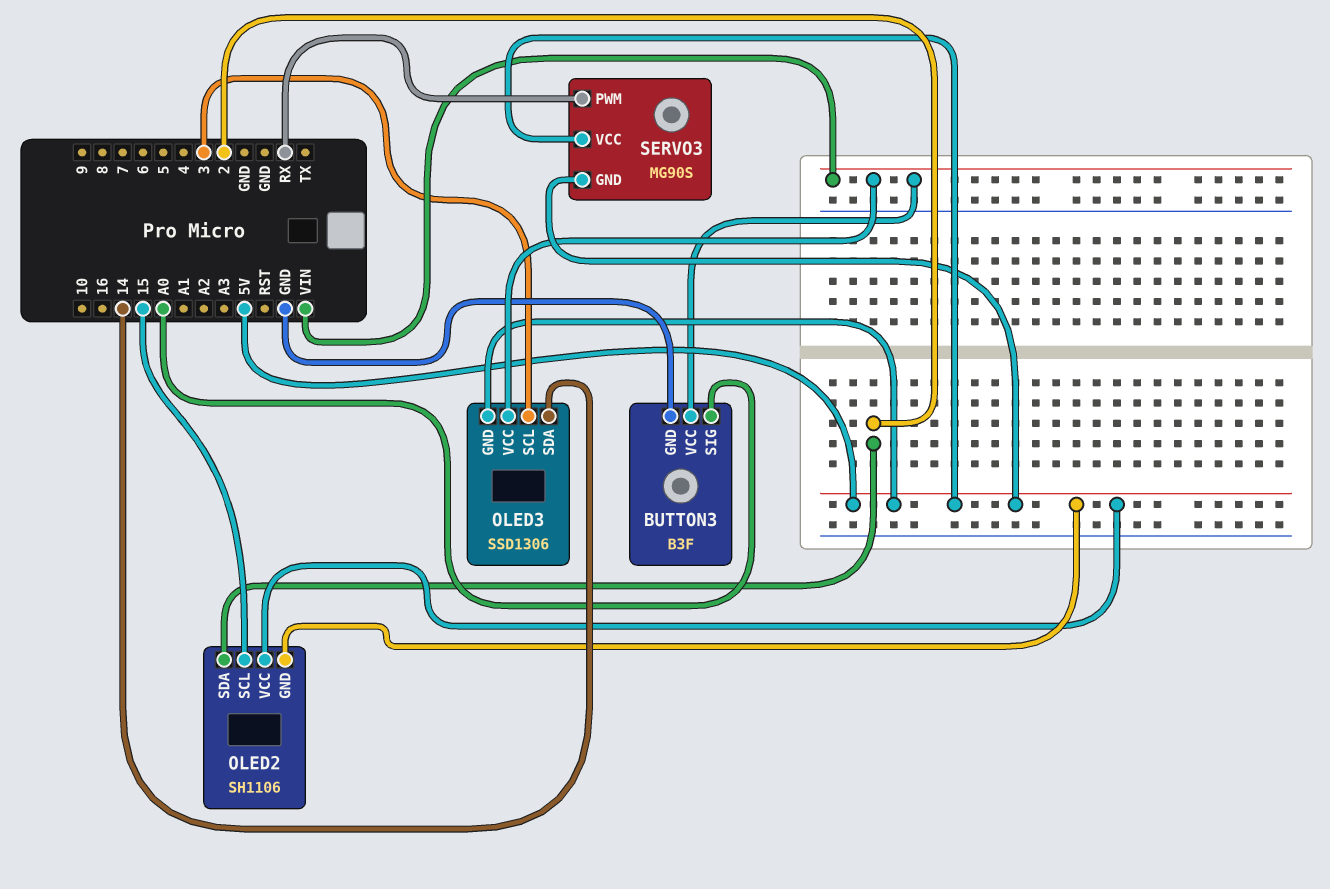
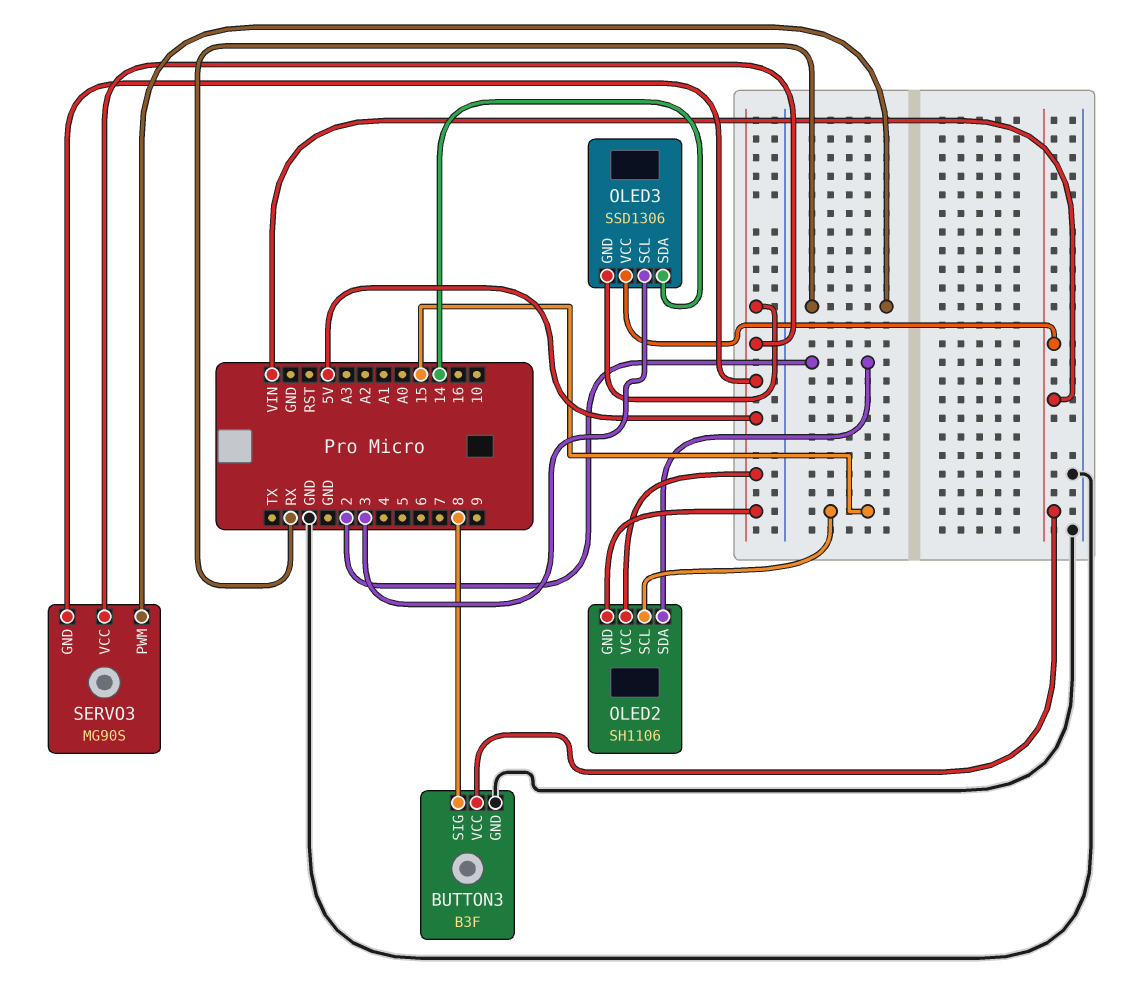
BUTTON3 pin SIG: A0 -> 8

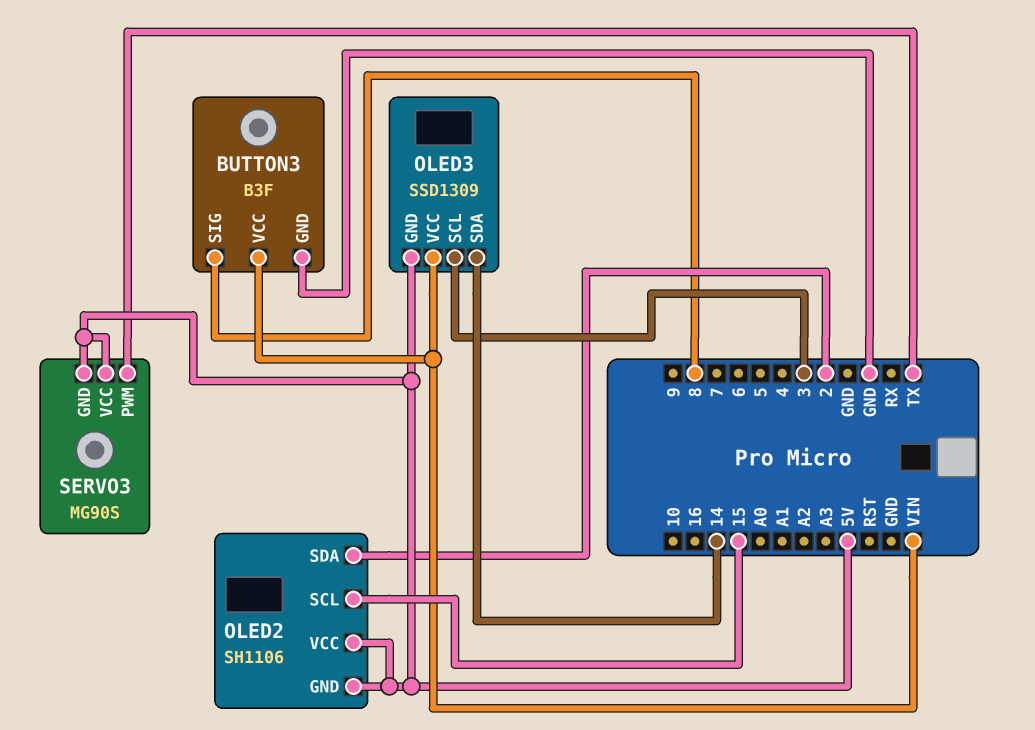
OLED3: SSD1306 -> SSD1309
SERVO3 pin PWM: RX -> TX

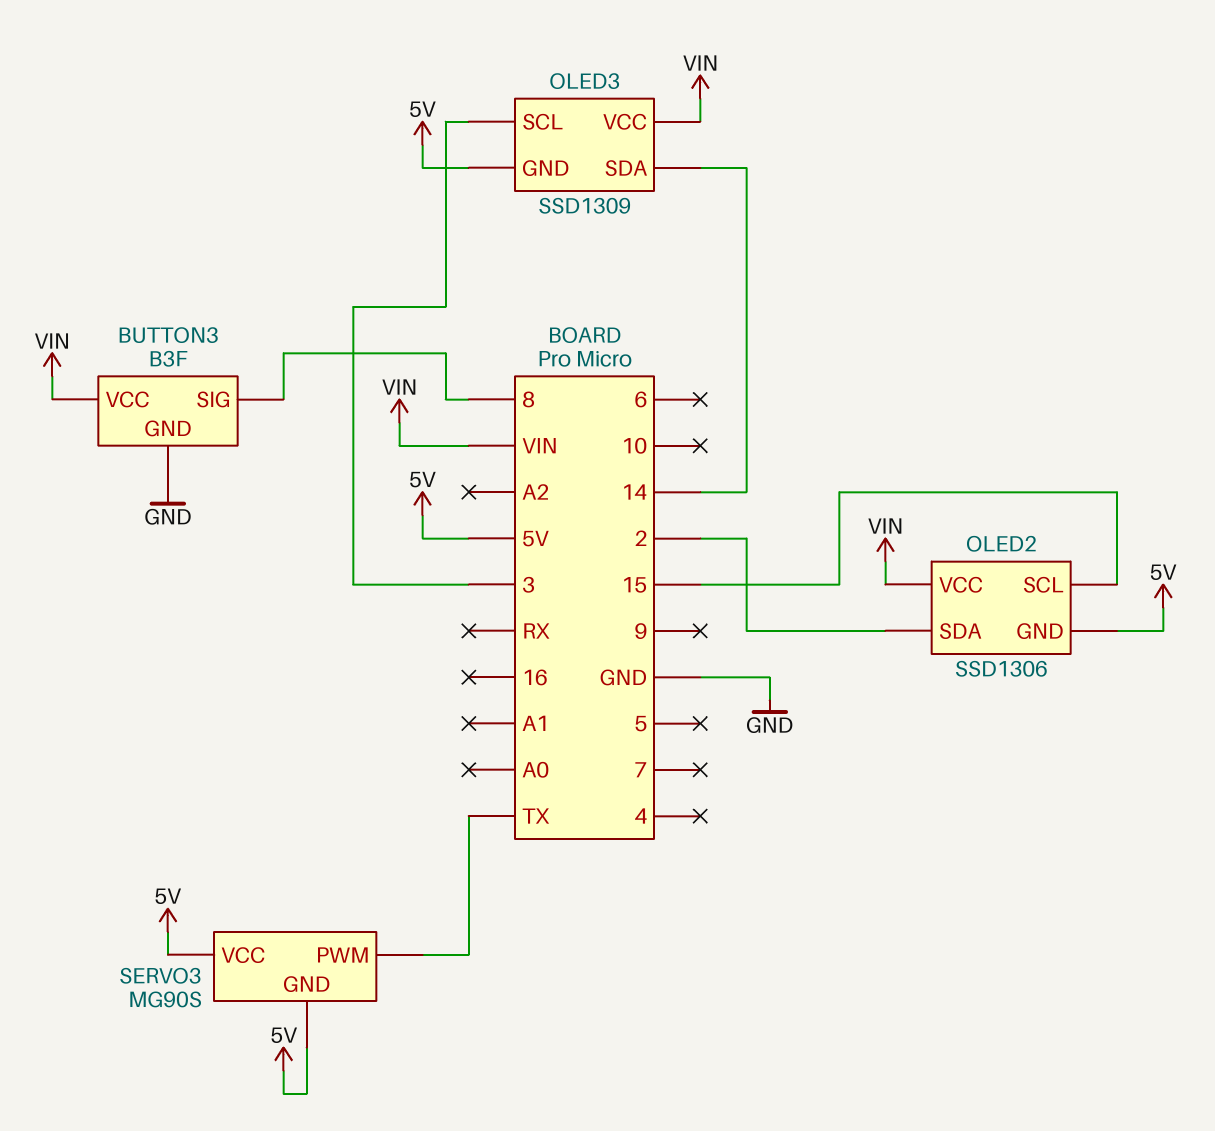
OLED2: SH1106 -> SSD1306
OLED2 pin VCC: 5V -> VIN

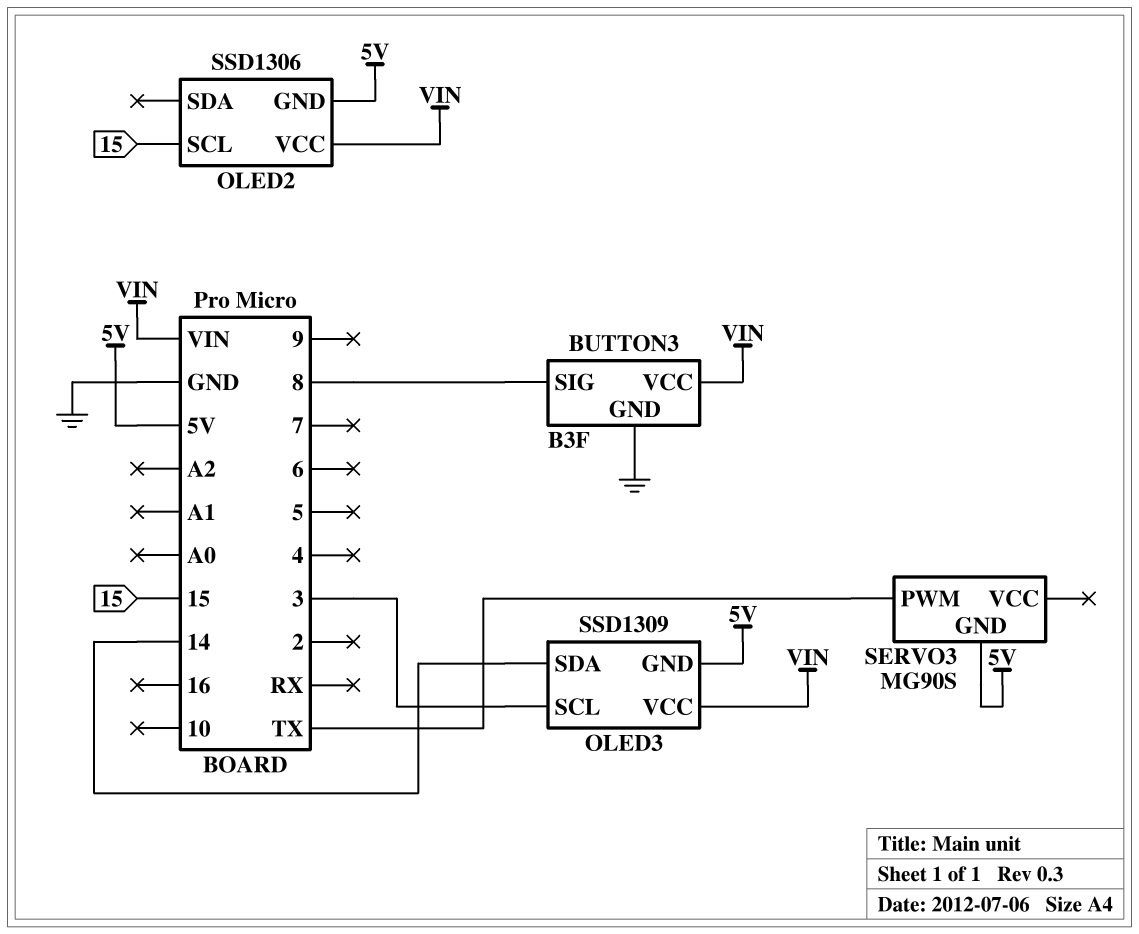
OLED2 pin SDA: 2 -> none
SERVO3 pin VCC: 5V -> none

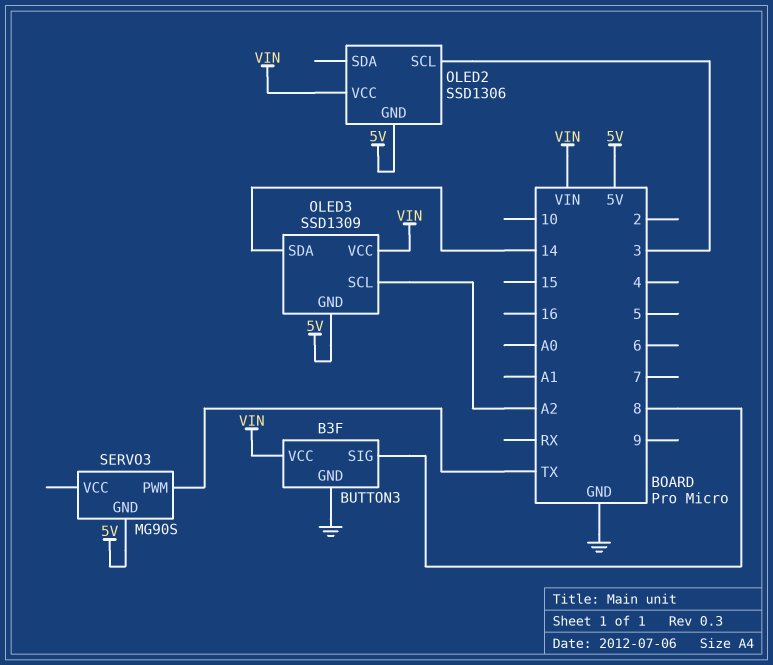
OLED2 pin SCL: 15 -> 3
OLED3 pin SCL: 3 -> A2

